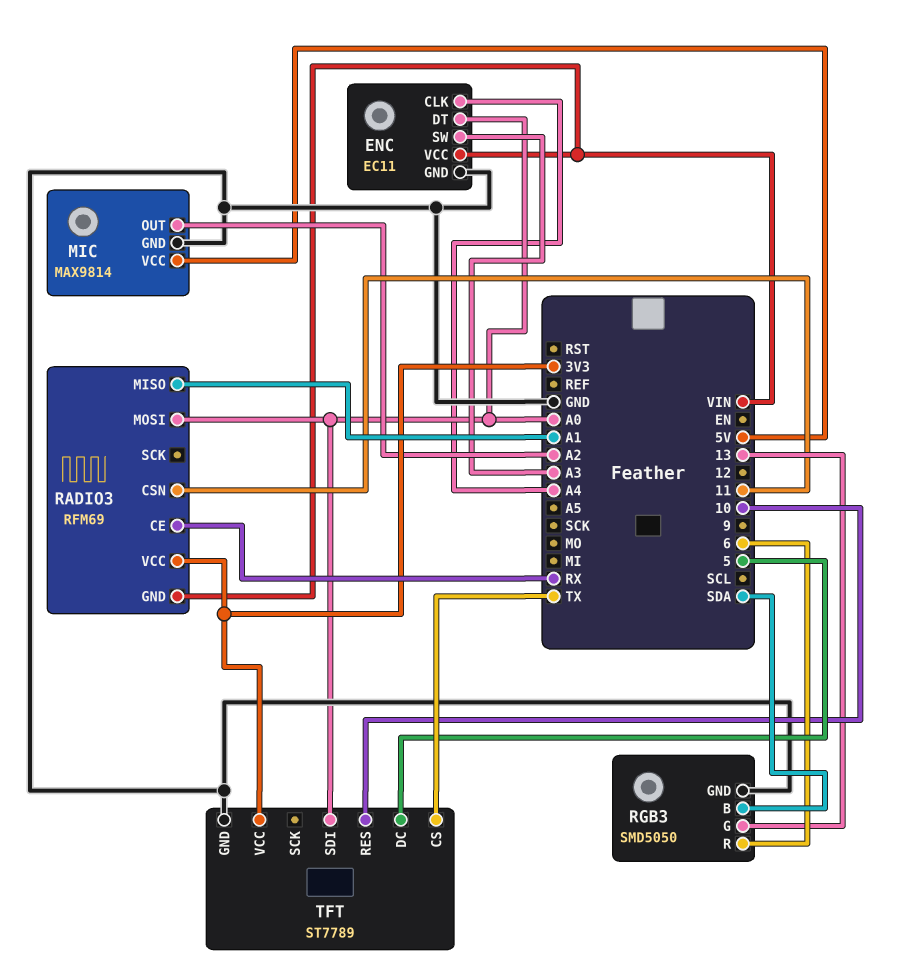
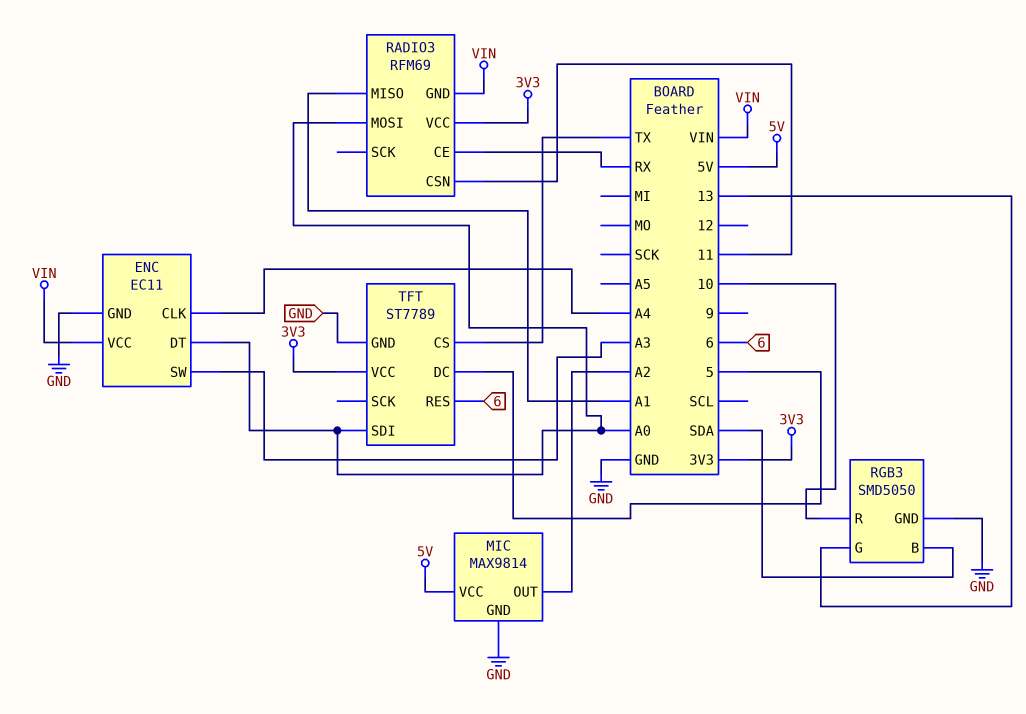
RGB3 pin R: 6 -> 10
TFT pin RES: 10 -> 6

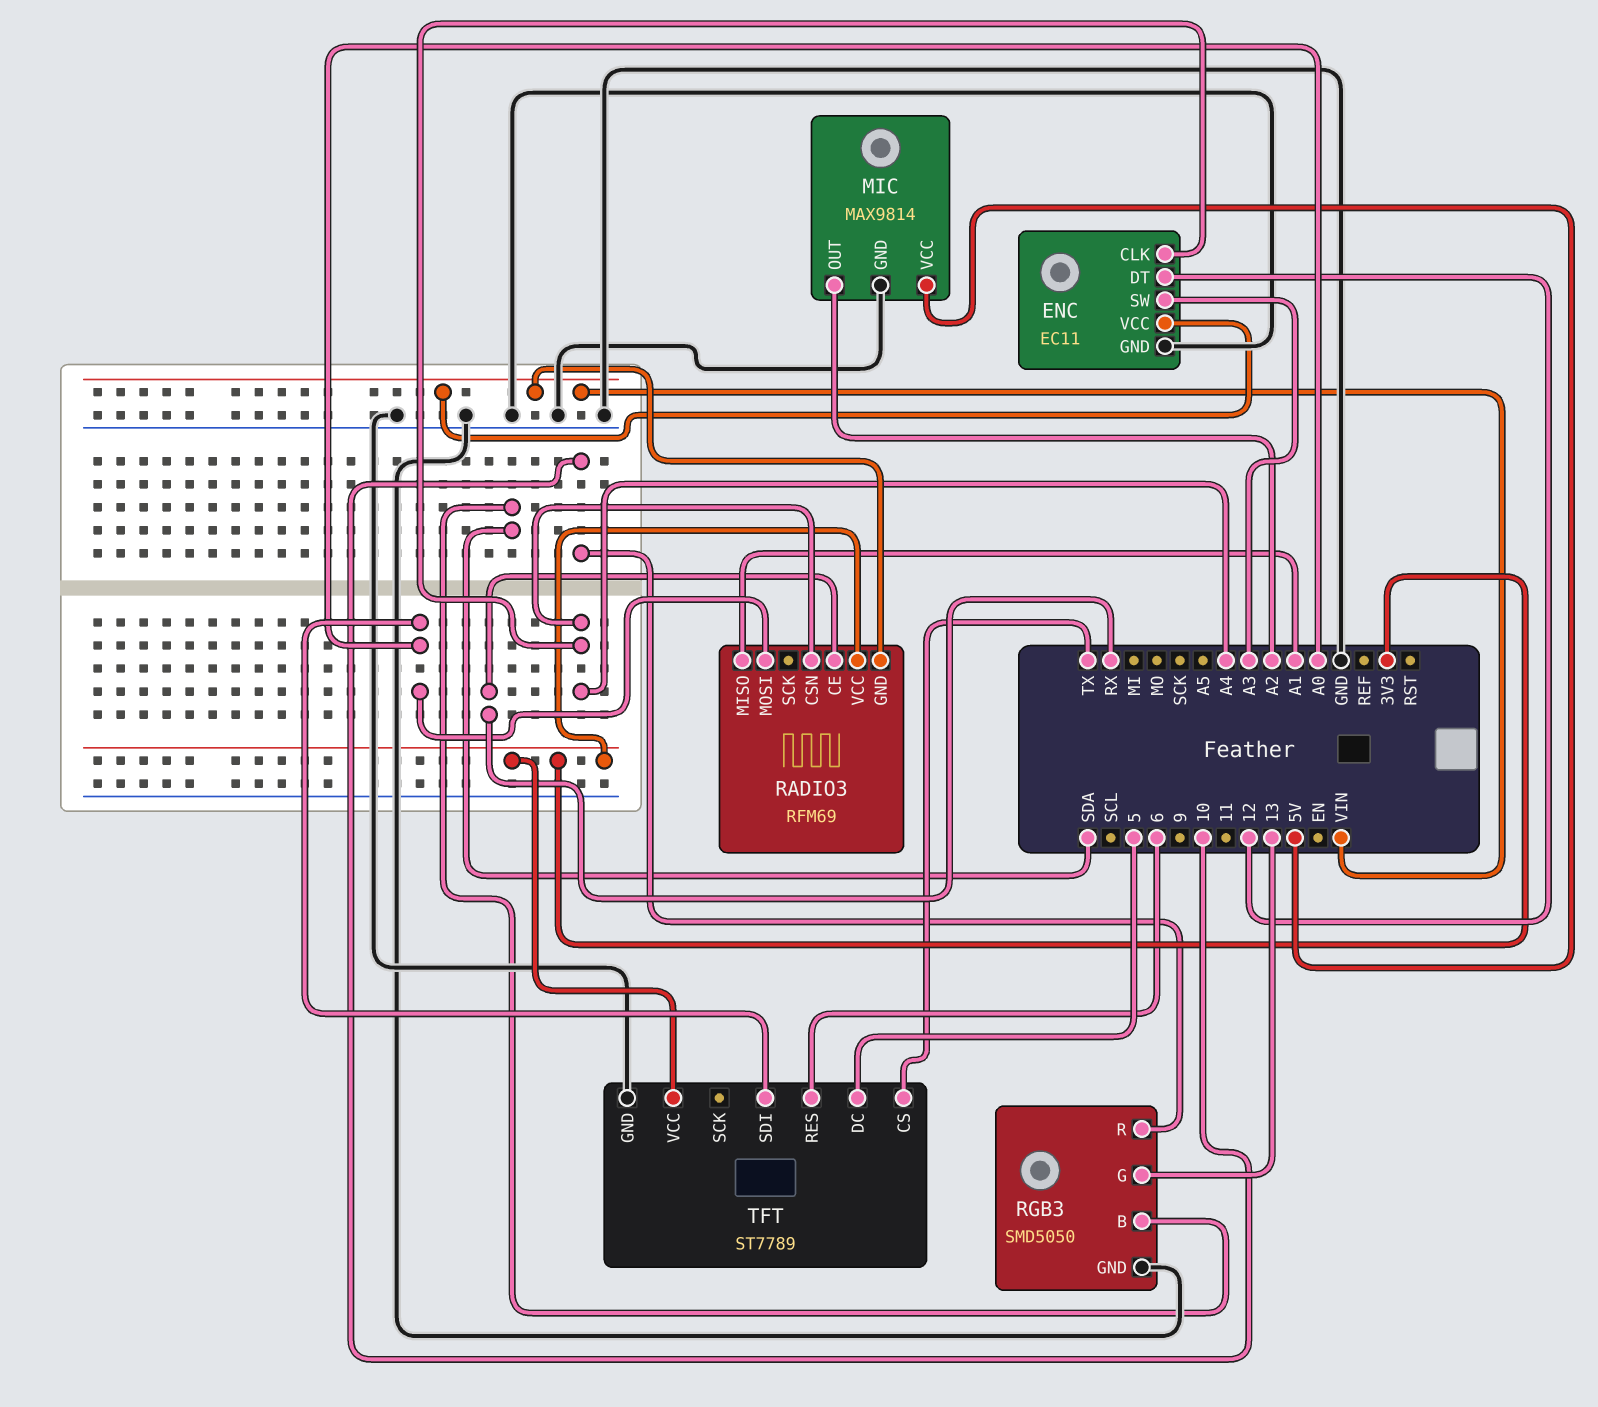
ENC pin DT: A0 -> 12
RADIO3 pin CSN: 11 -> A4

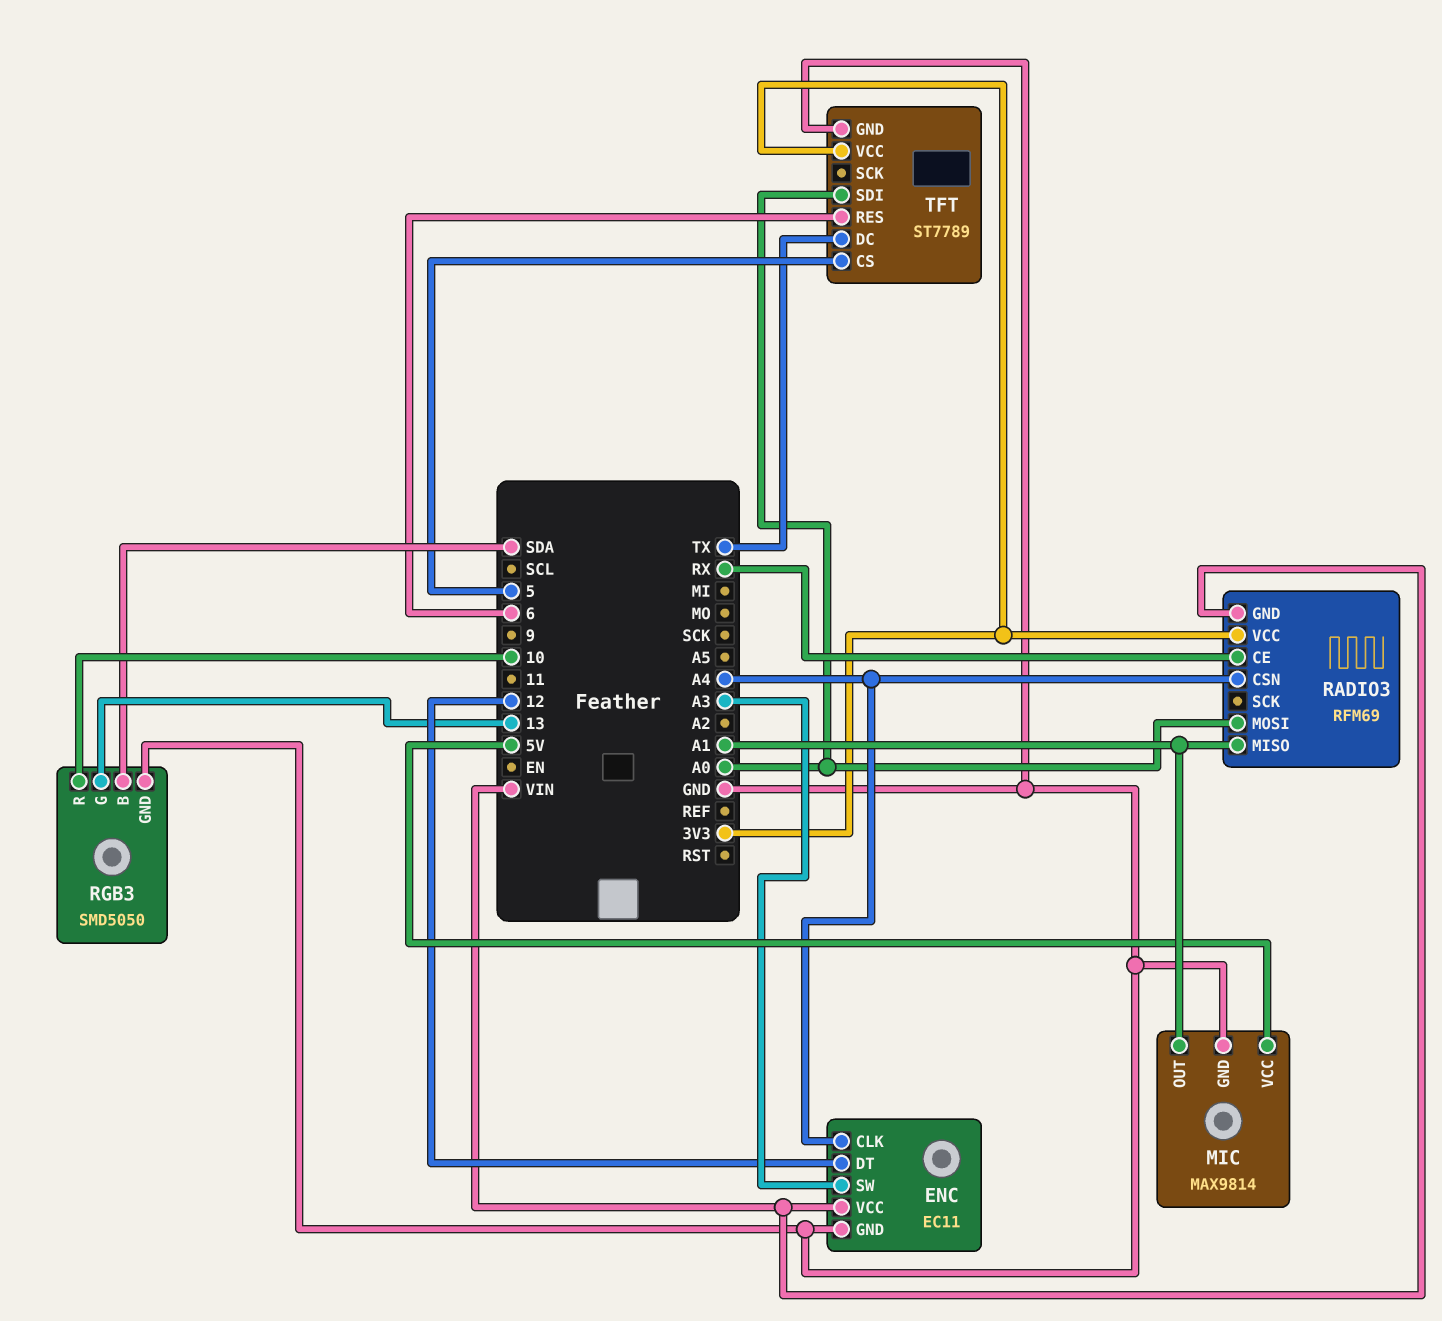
MIC pin OUT: A2 -> A1
TFT pin CS: TX -> 5
TFT pin DC: 5 -> TX

